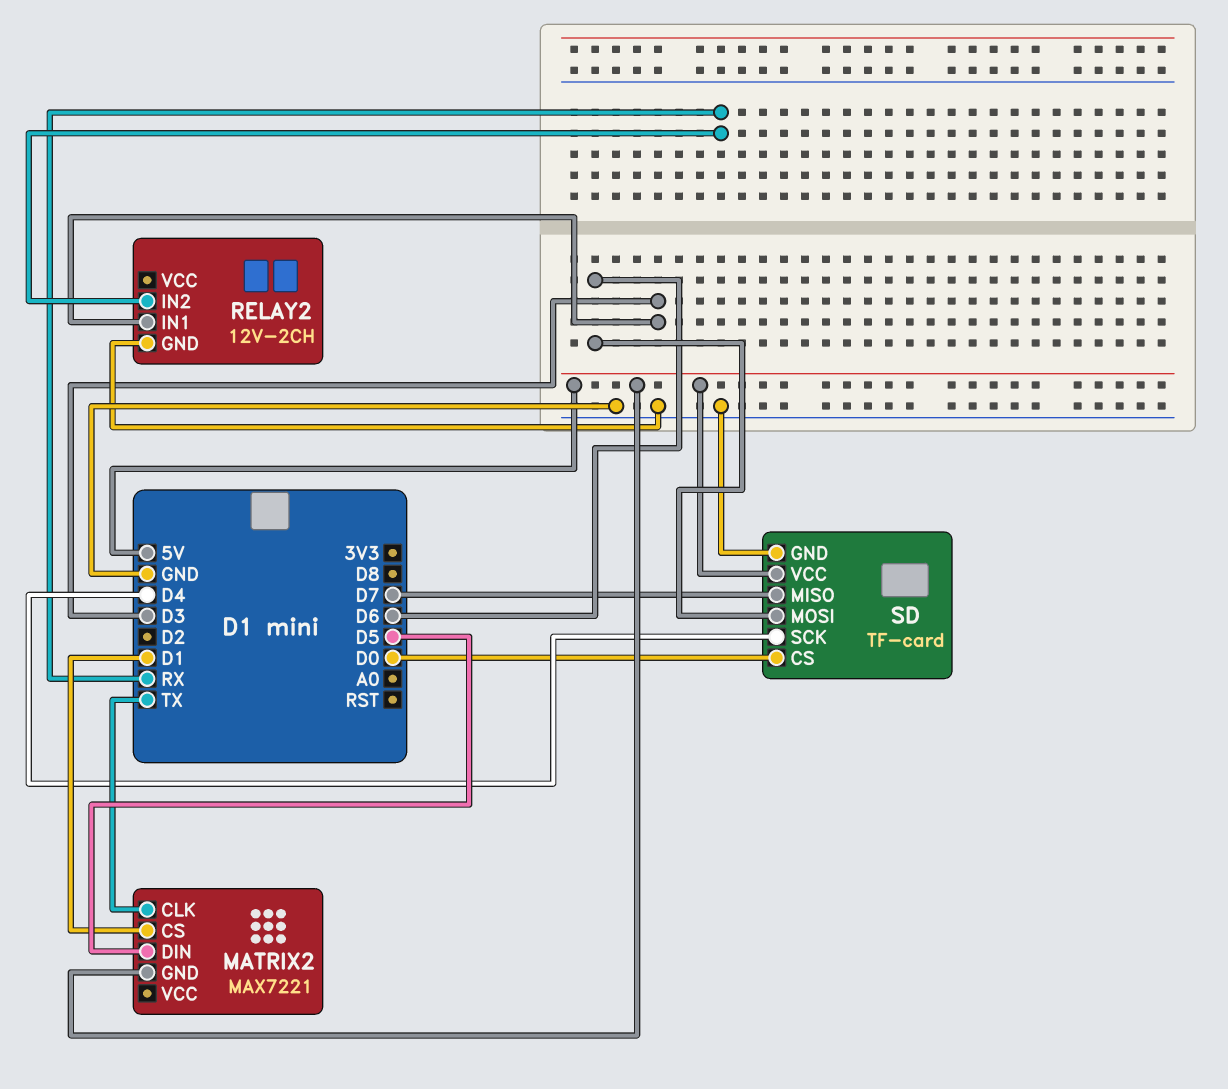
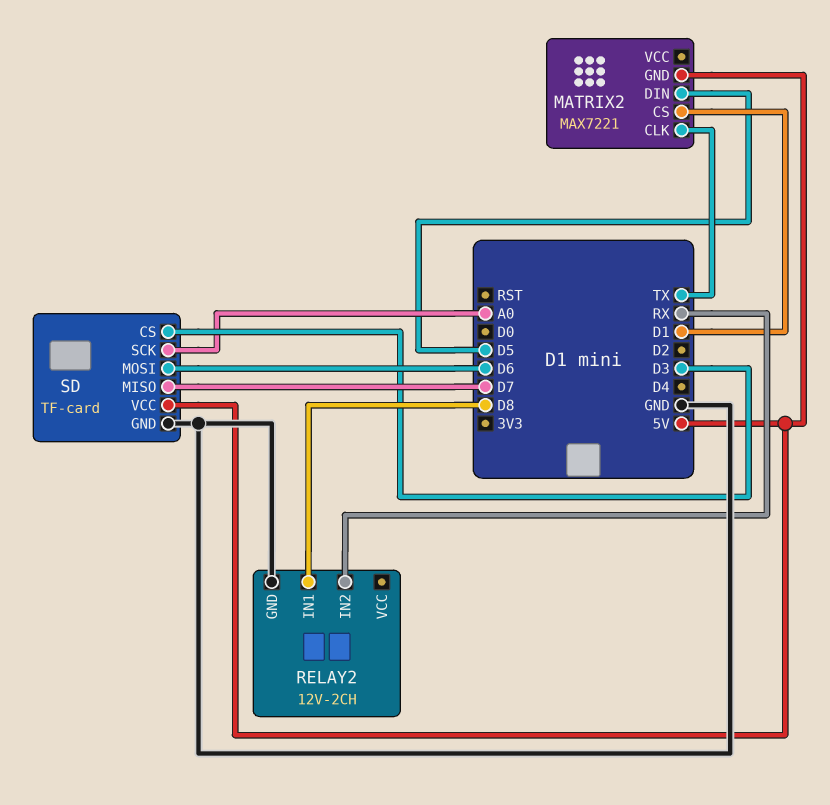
RELAY2 pin IN1: D3 -> D8
SD pin CS: D0 -> D3
SD pin SCK: D4 -> A0

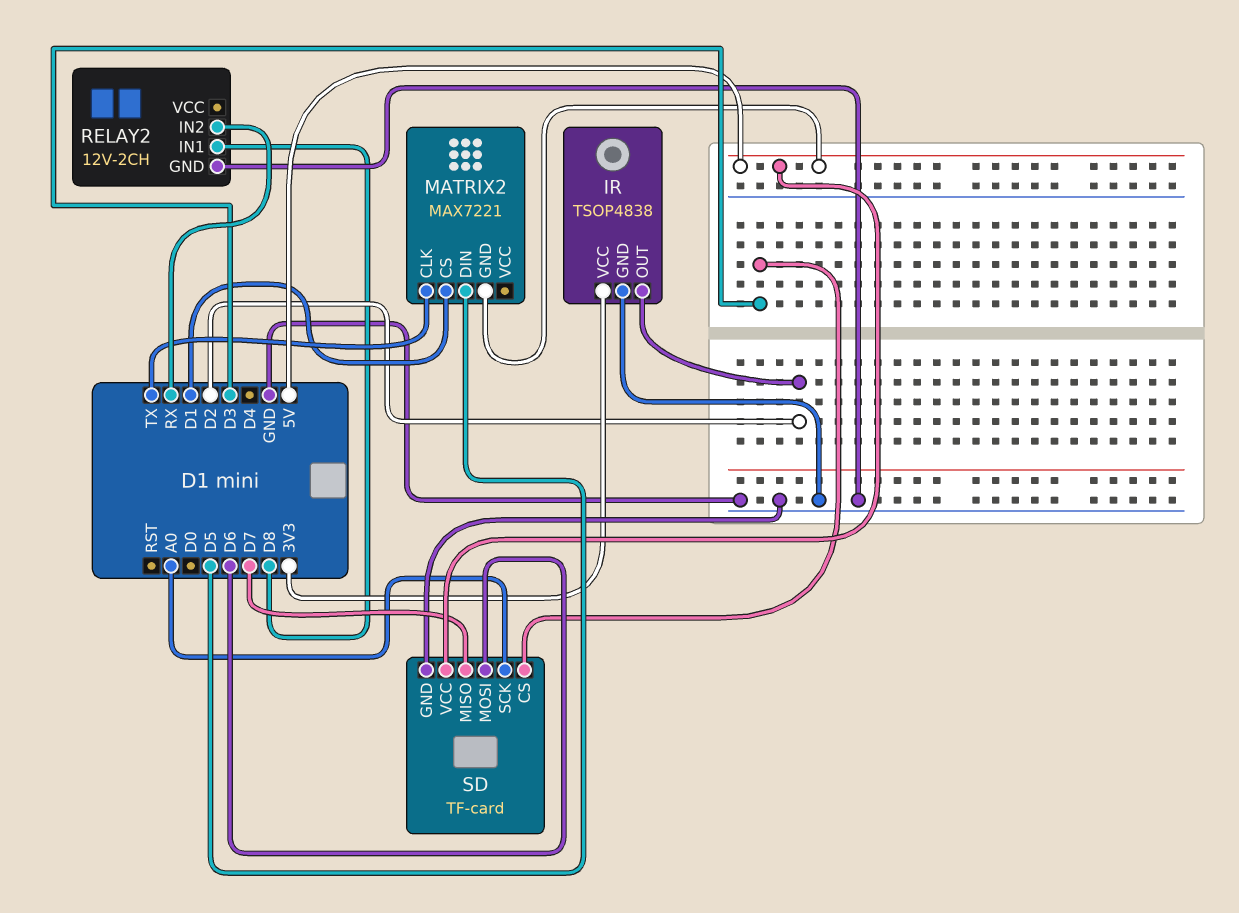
IR: none -> TSOP4838
IR pin GND: none -> GND
IR pin OUT: none -> D2
IR pin VCC: none -> 3V3

